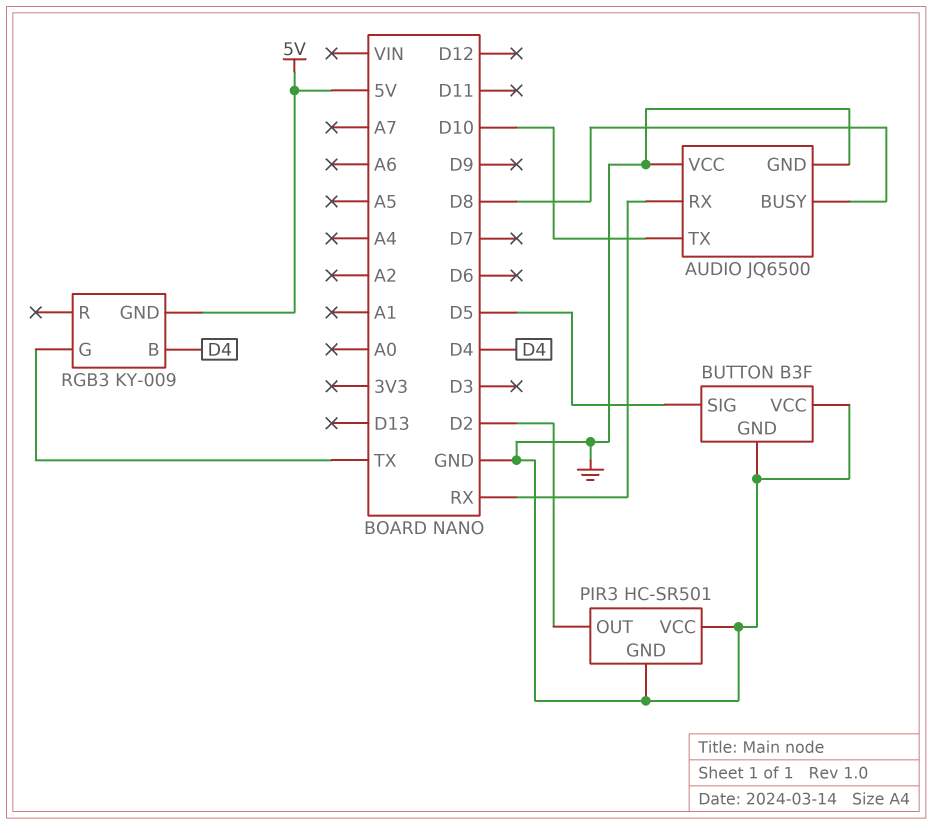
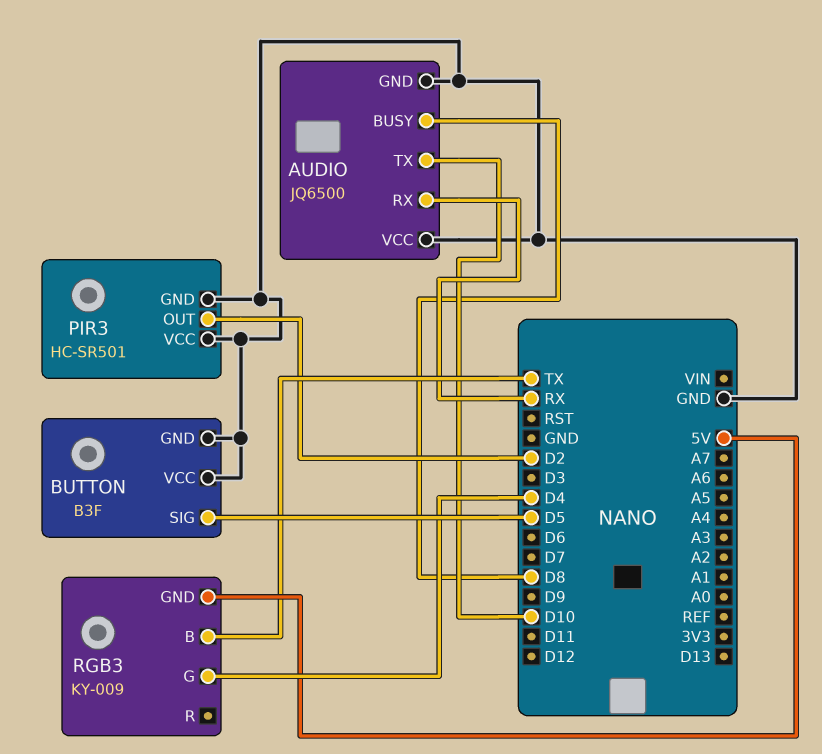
RGB3 pin B: D4 -> TX
RGB3 pin G: TX -> D4

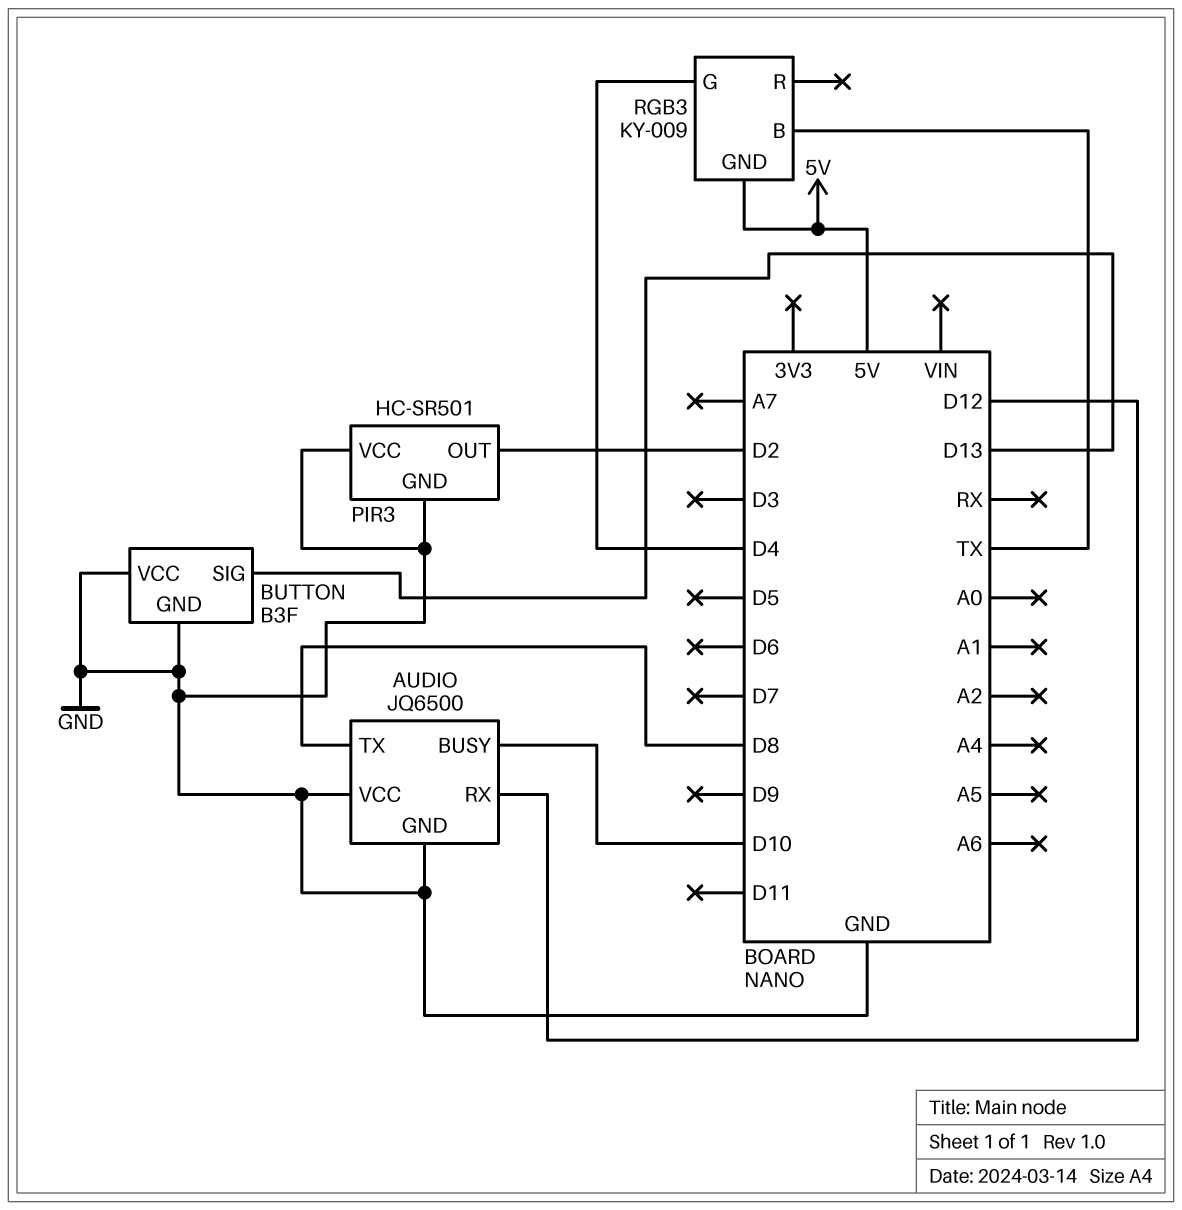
AUDIO pin BUSY: D8 -> D10
AUDIO pin RX: RX -> D12
AUDIO pin TX: D10 -> D8
BUTTON pin SIG: D5 -> D13

